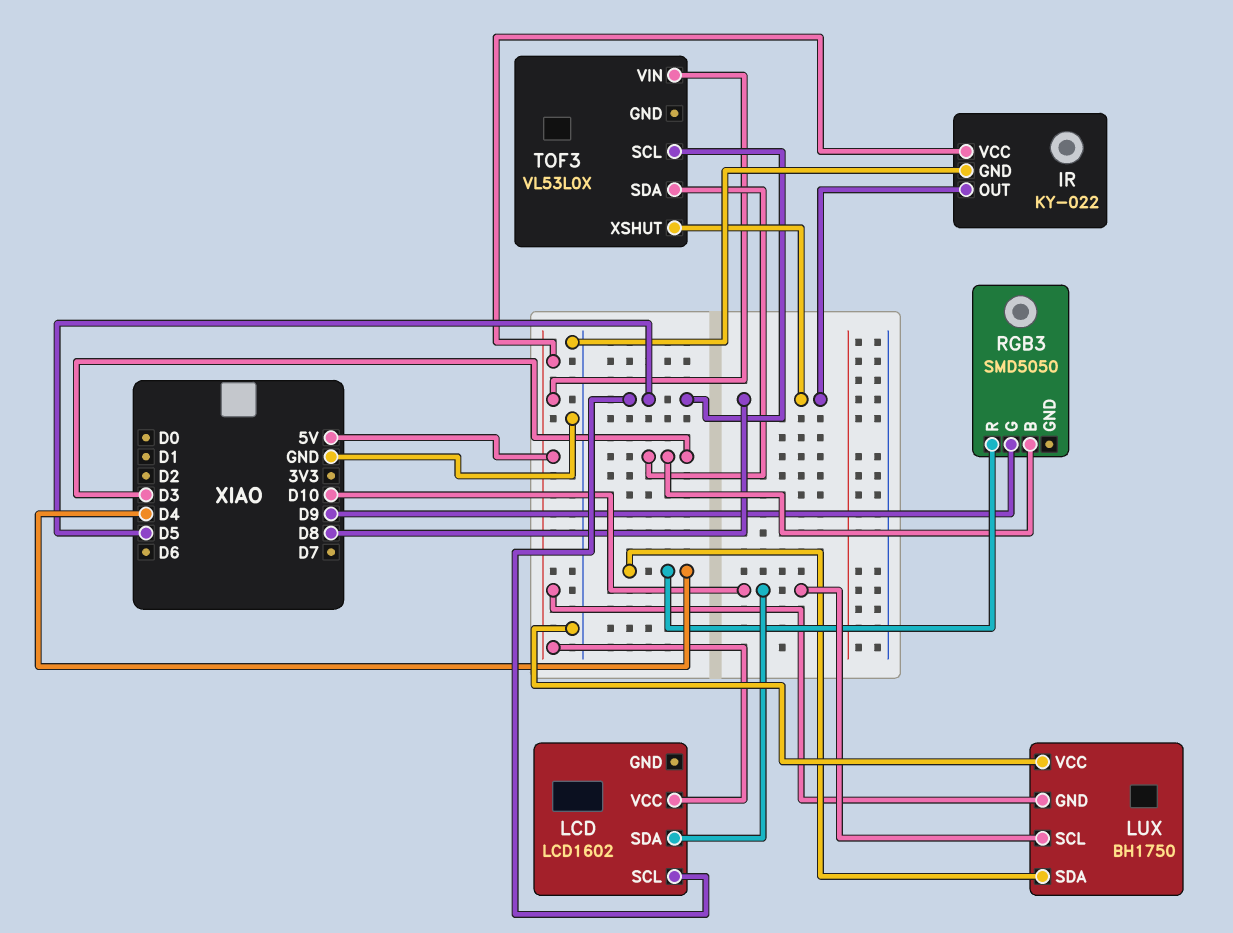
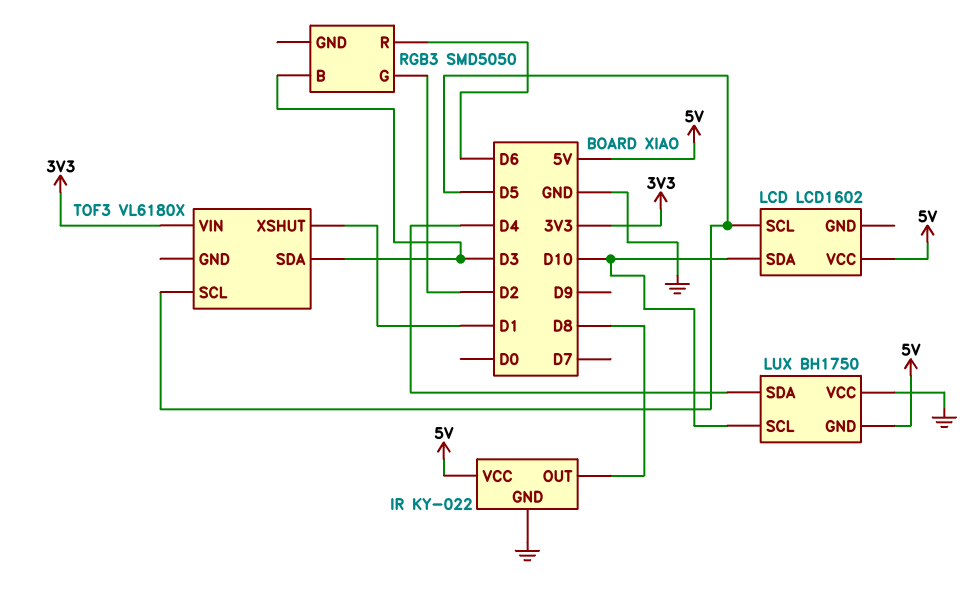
RGB3 pin G: D9 -> D2
RGB3 pin R: D4 -> D6
TOF3: VL53L0X -> VL6180X
TOF3 pin VIN: 5V -> 3V3
TOF3 pin XSHUT: D8 -> D1

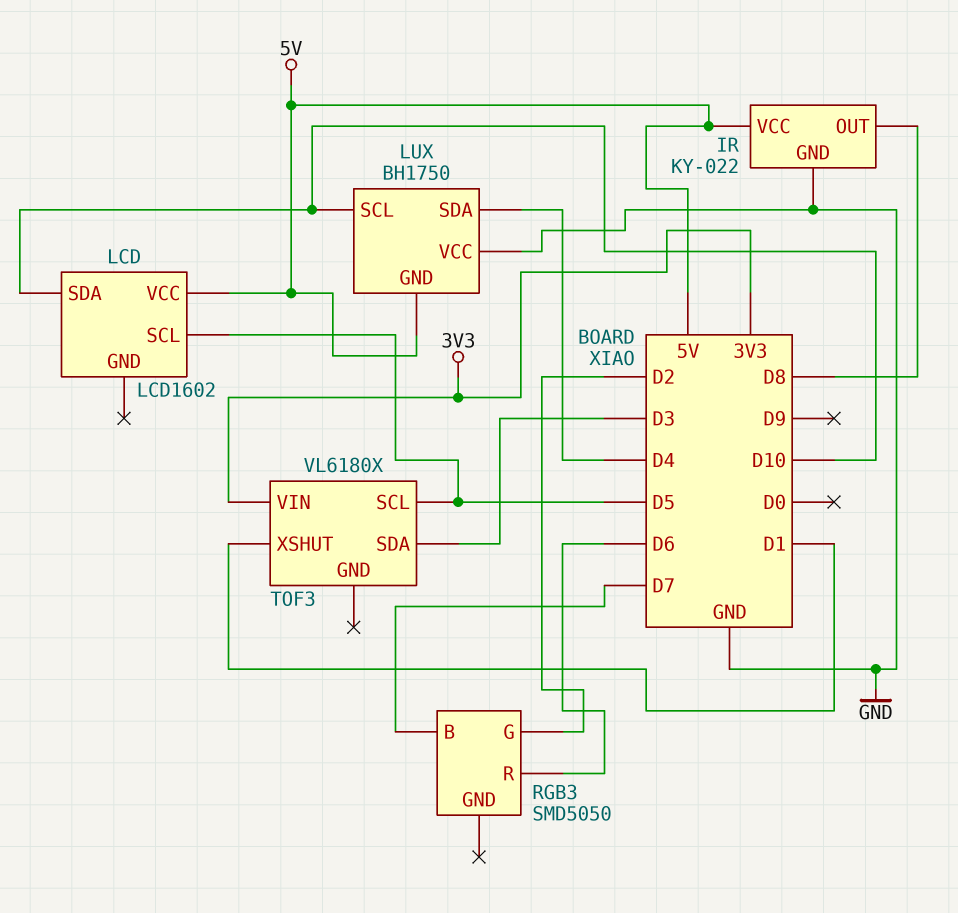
RGB3 pin B: D3 -> D7

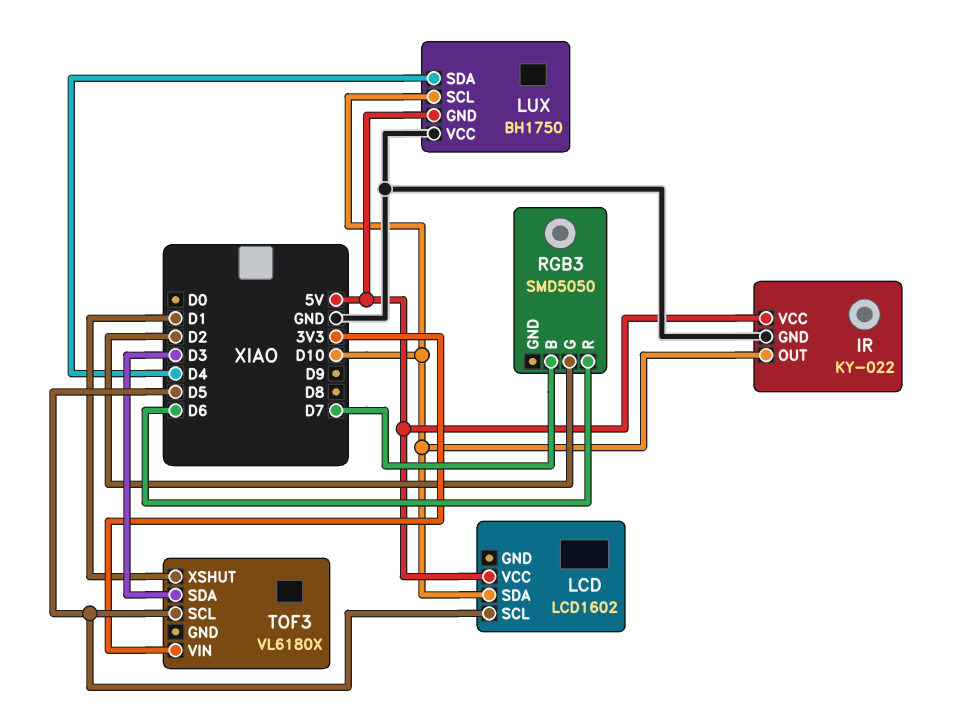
IR pin OUT: D8 -> D10

